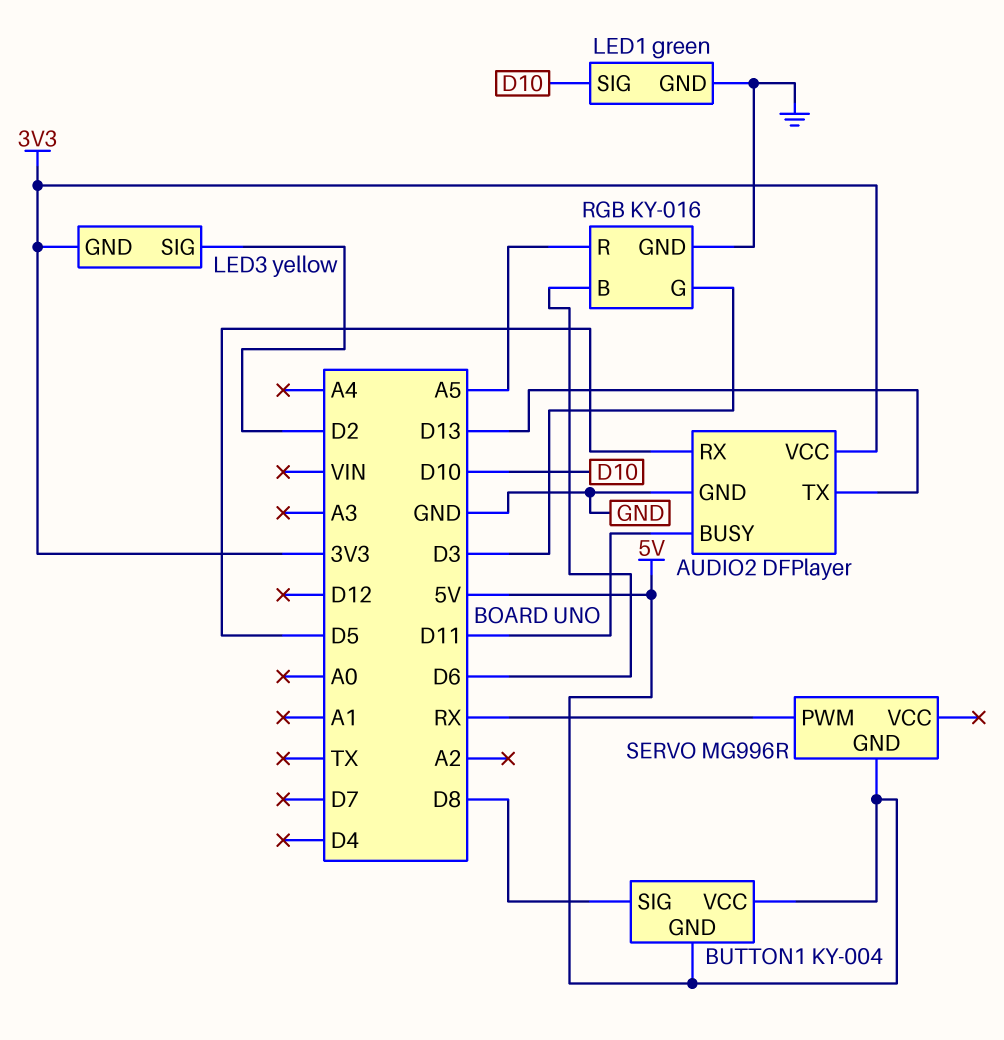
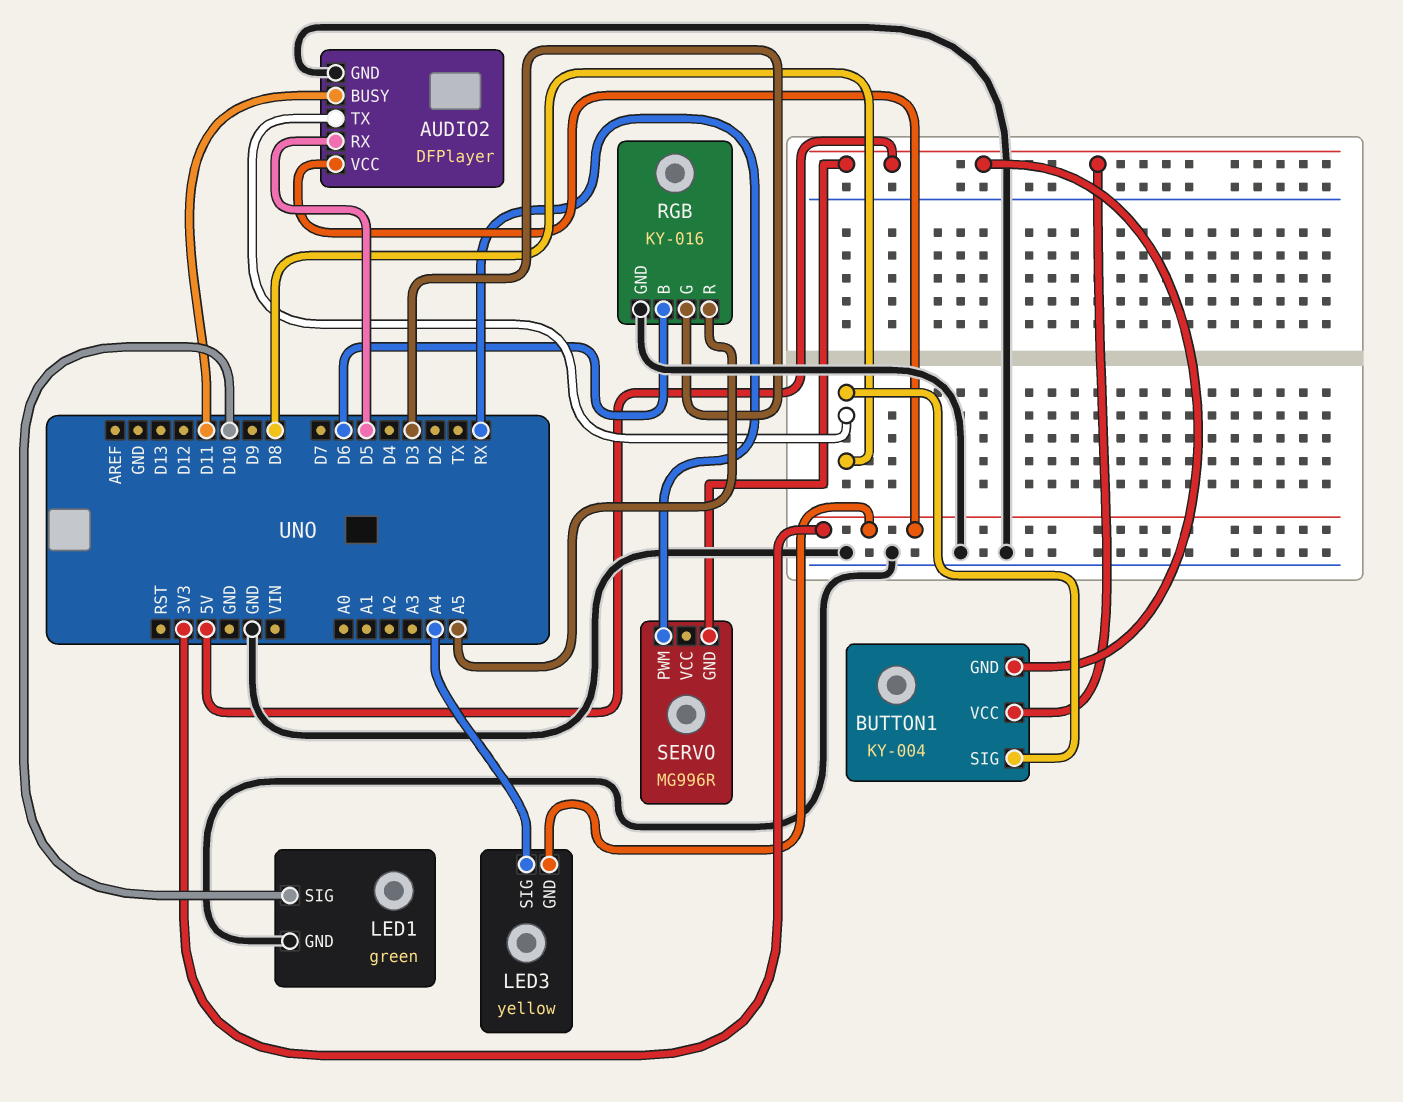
AUDIO2 pin TX: D13 -> D8
LED3 pin SIG: D2 -> A4

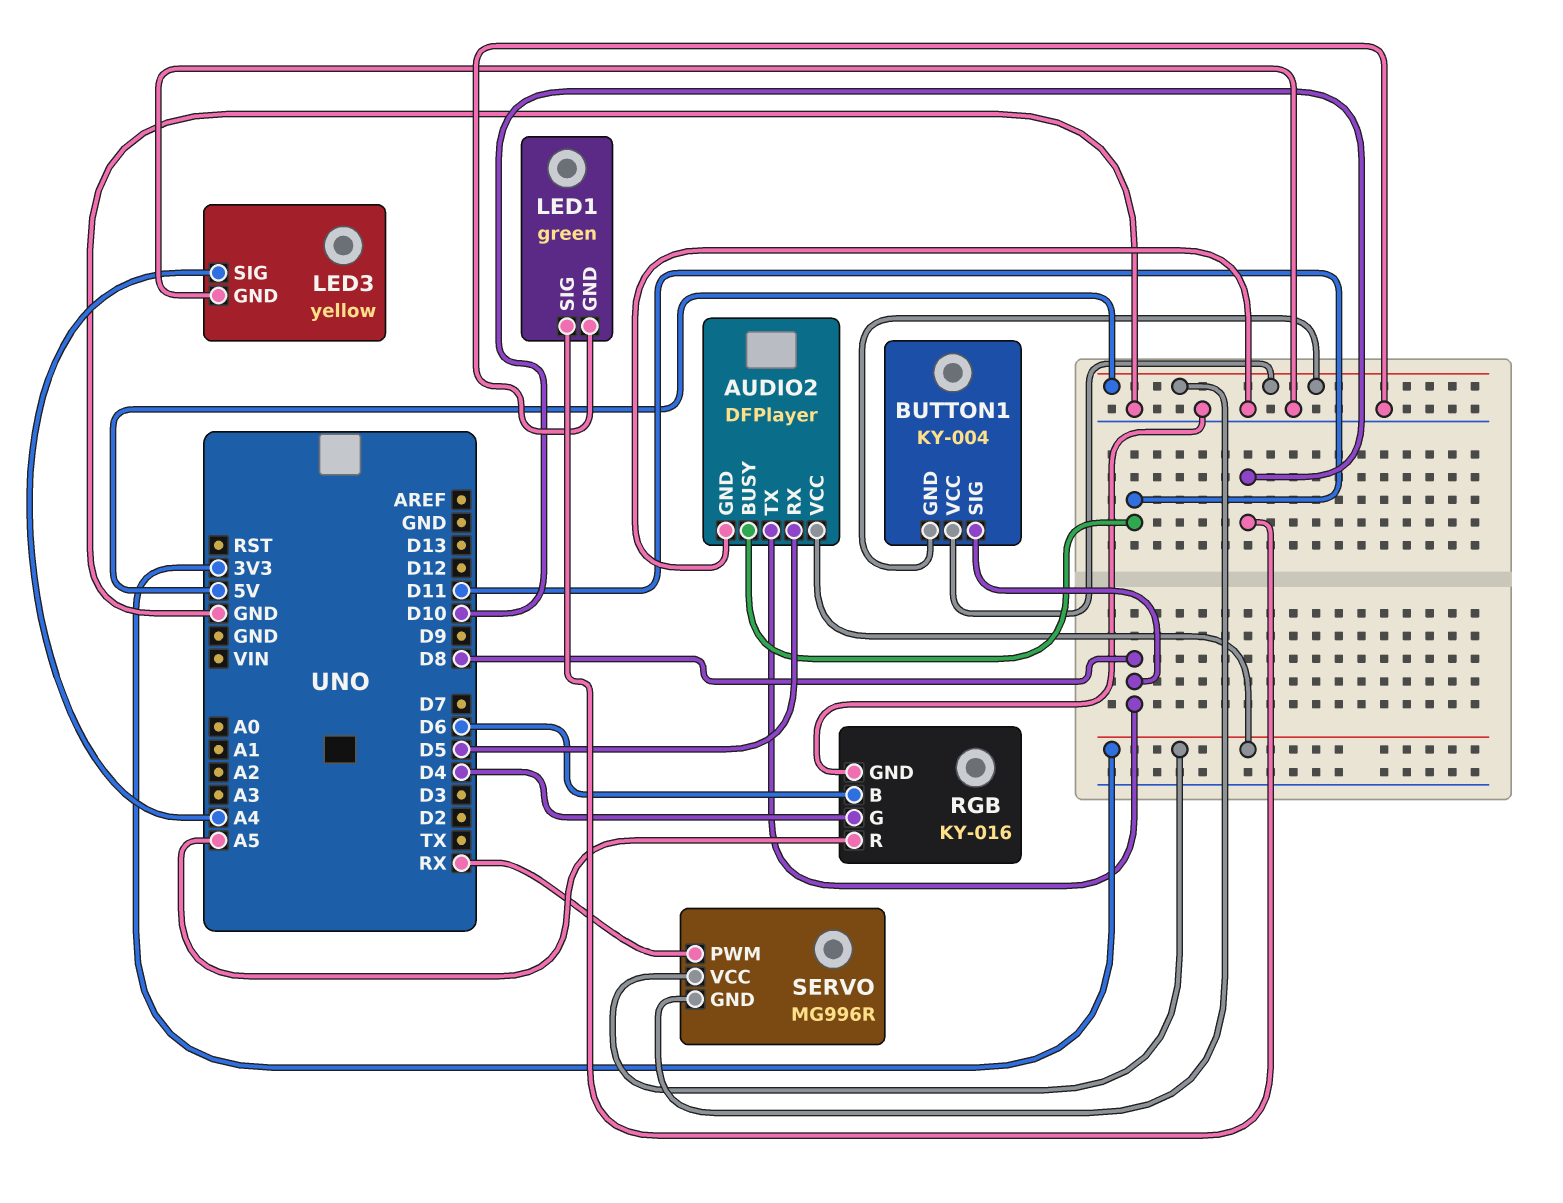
LED3 pin GND: 3V3 -> GND
RGB pin G: D3 -> D4
SERVO pin VCC: none -> 3V3

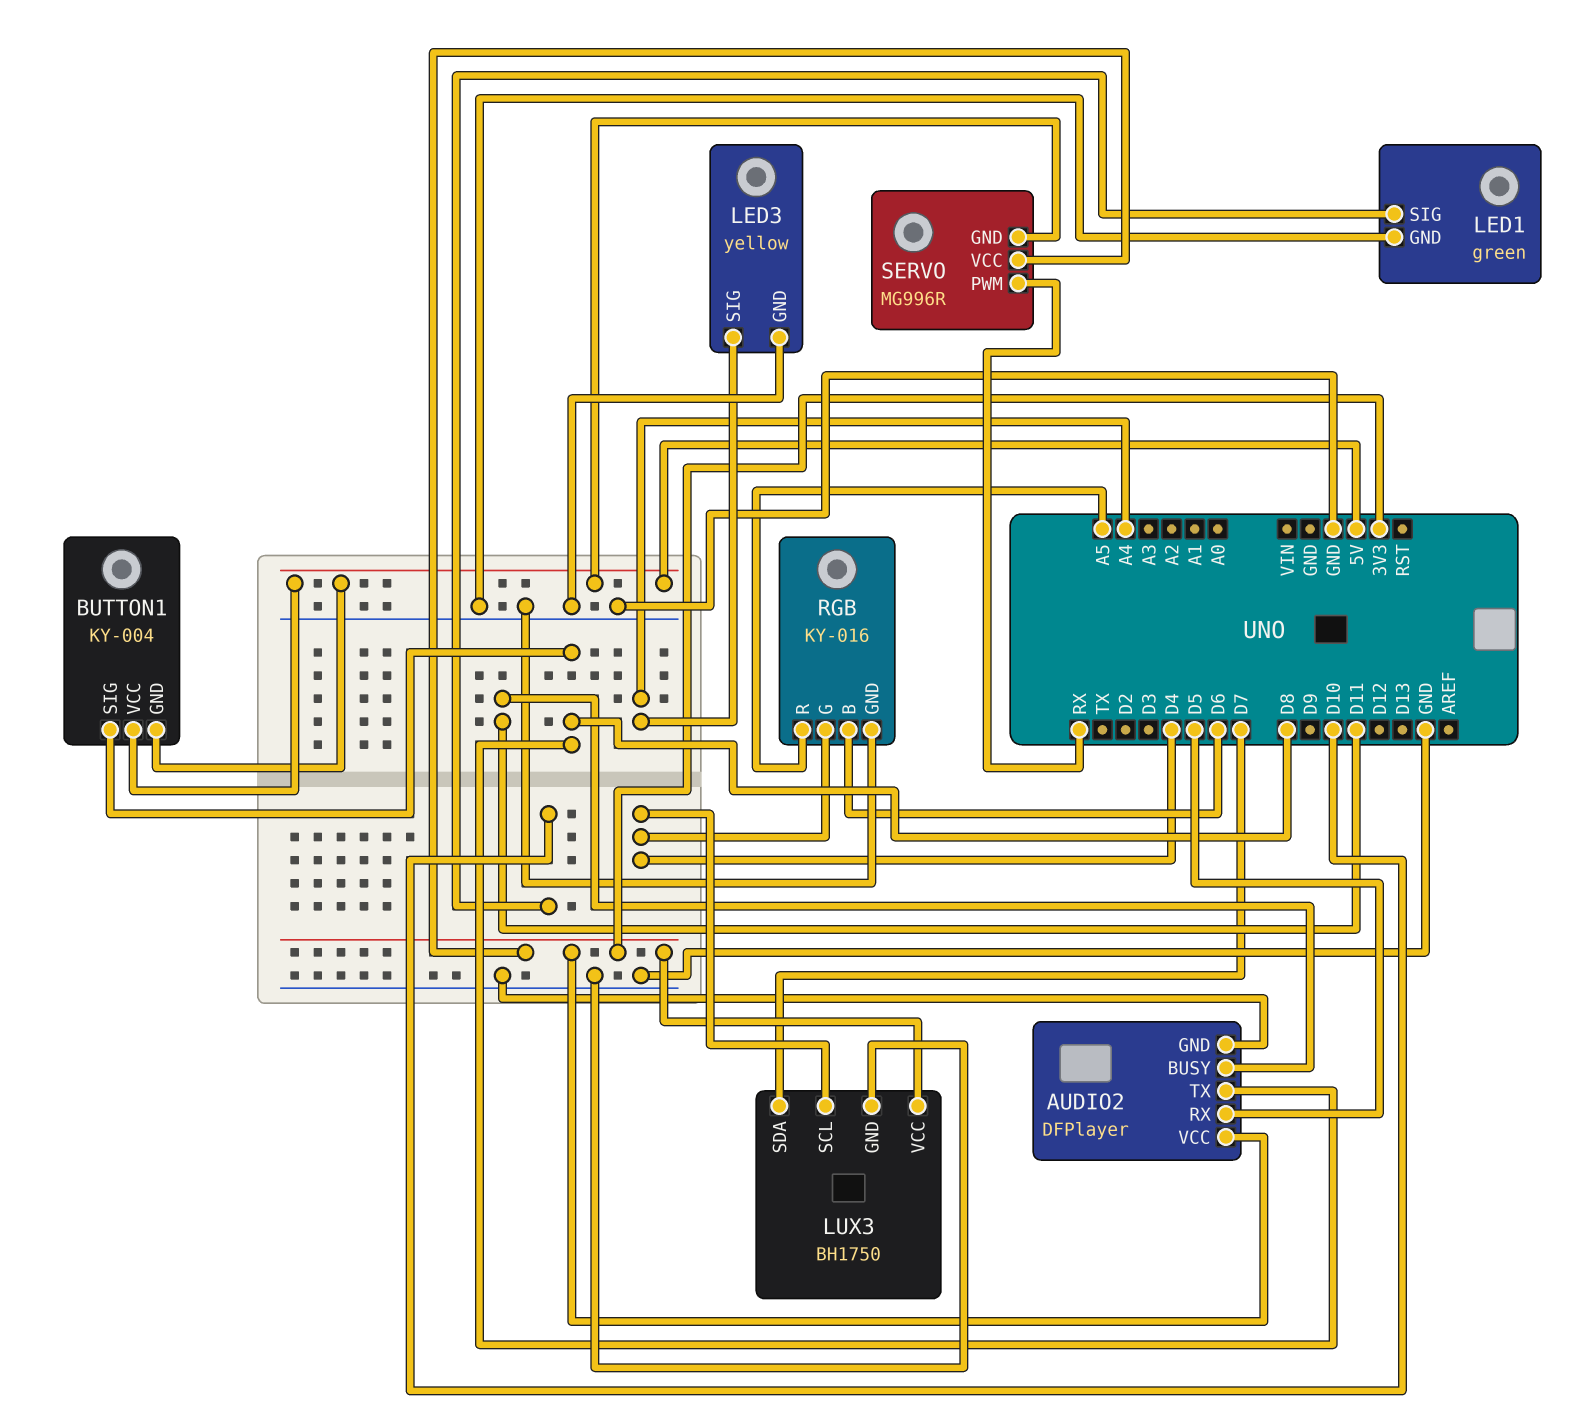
LUX3: none -> BH1750
LUX3 pin GND: none -> GND
LUX3 pin SCL: none -> D4
LUX3 pin SDA: none -> D7
LUX3 pin VCC: none -> 3V3

